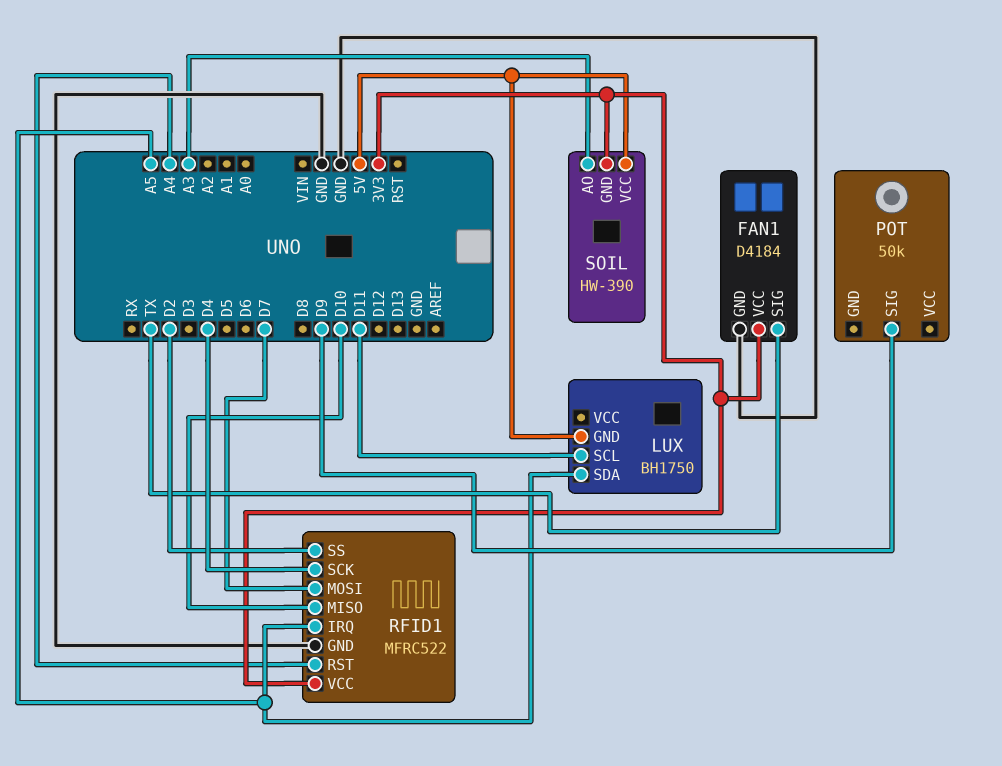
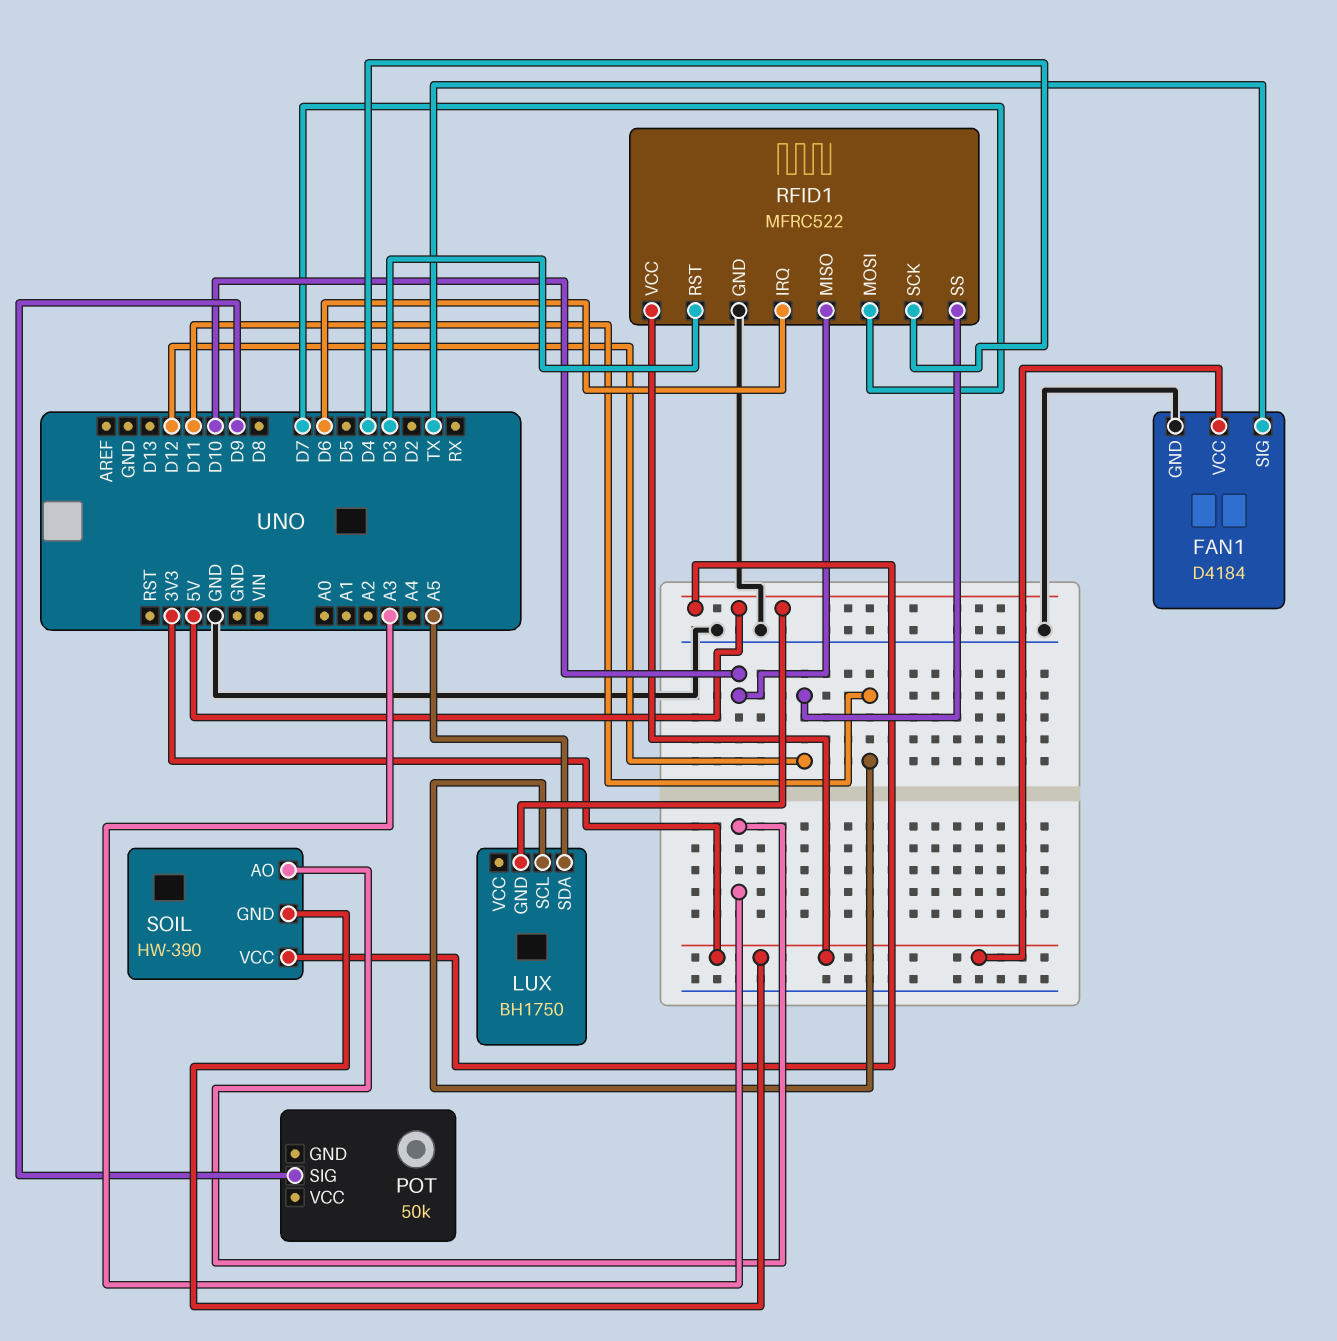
RFID1 pin IRQ: A5 -> D6
RFID1 pin RST: A4 -> D3
RFID1 pin SS: D2 -> D12

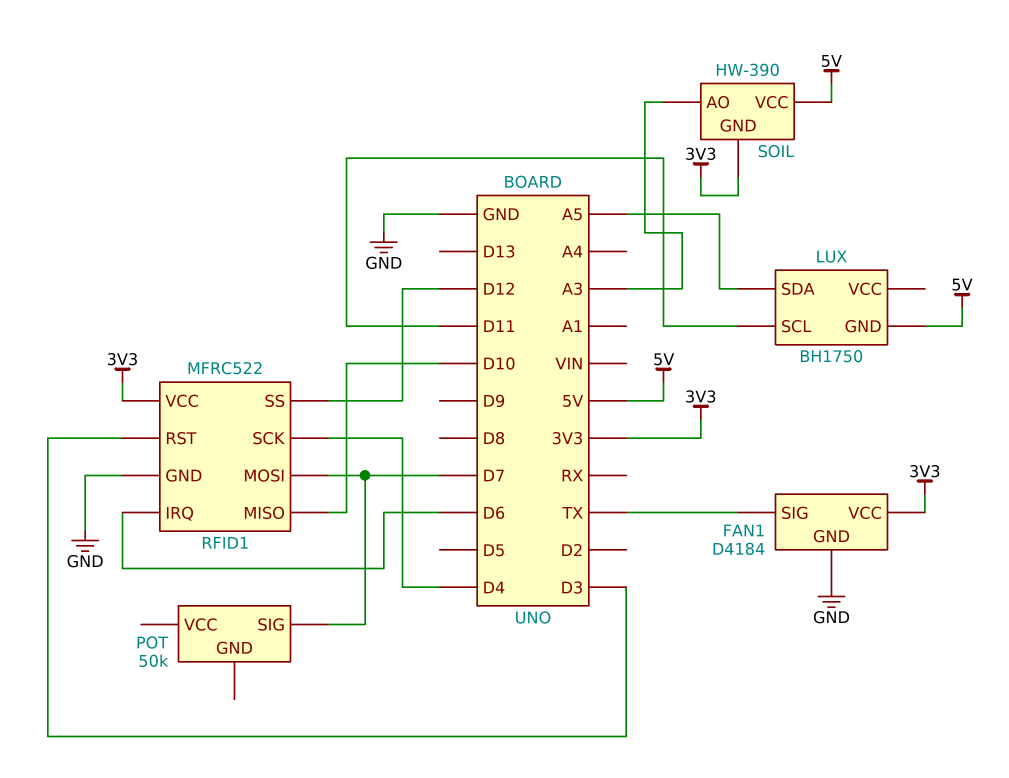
POT pin SIG: D9 -> D7

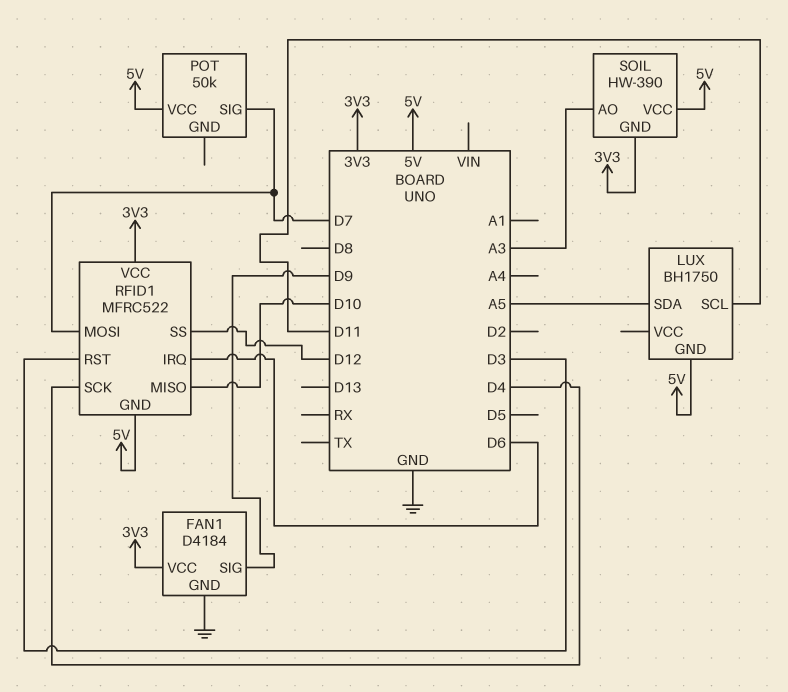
FAN1 pin SIG: TX -> D9
POT pin VCC: none -> 5V
RFID1 pin GND: GND -> 5V

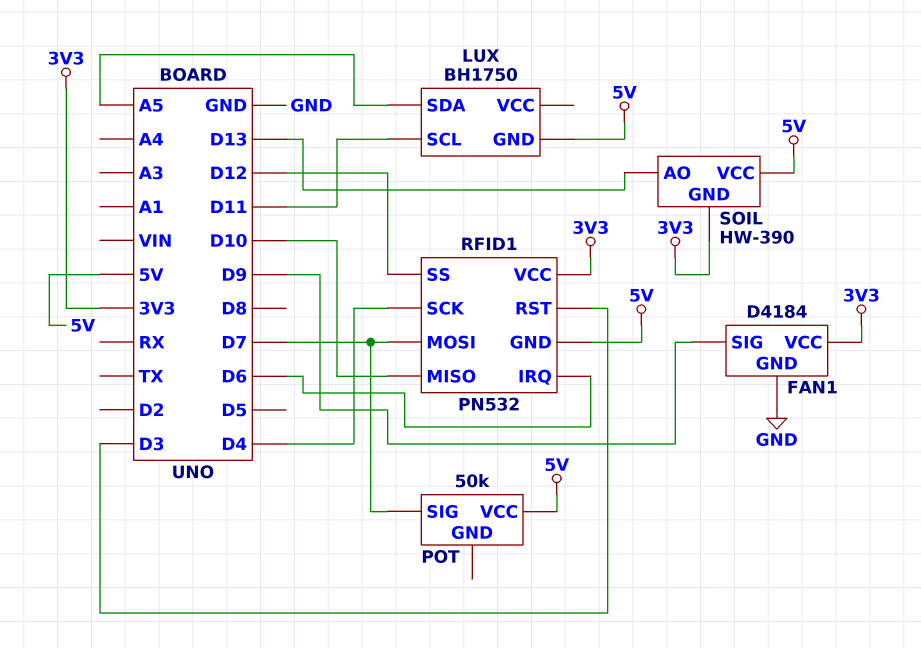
RFID1: MFRC522 -> PN532
SOIL pin AO: A3 -> D13

